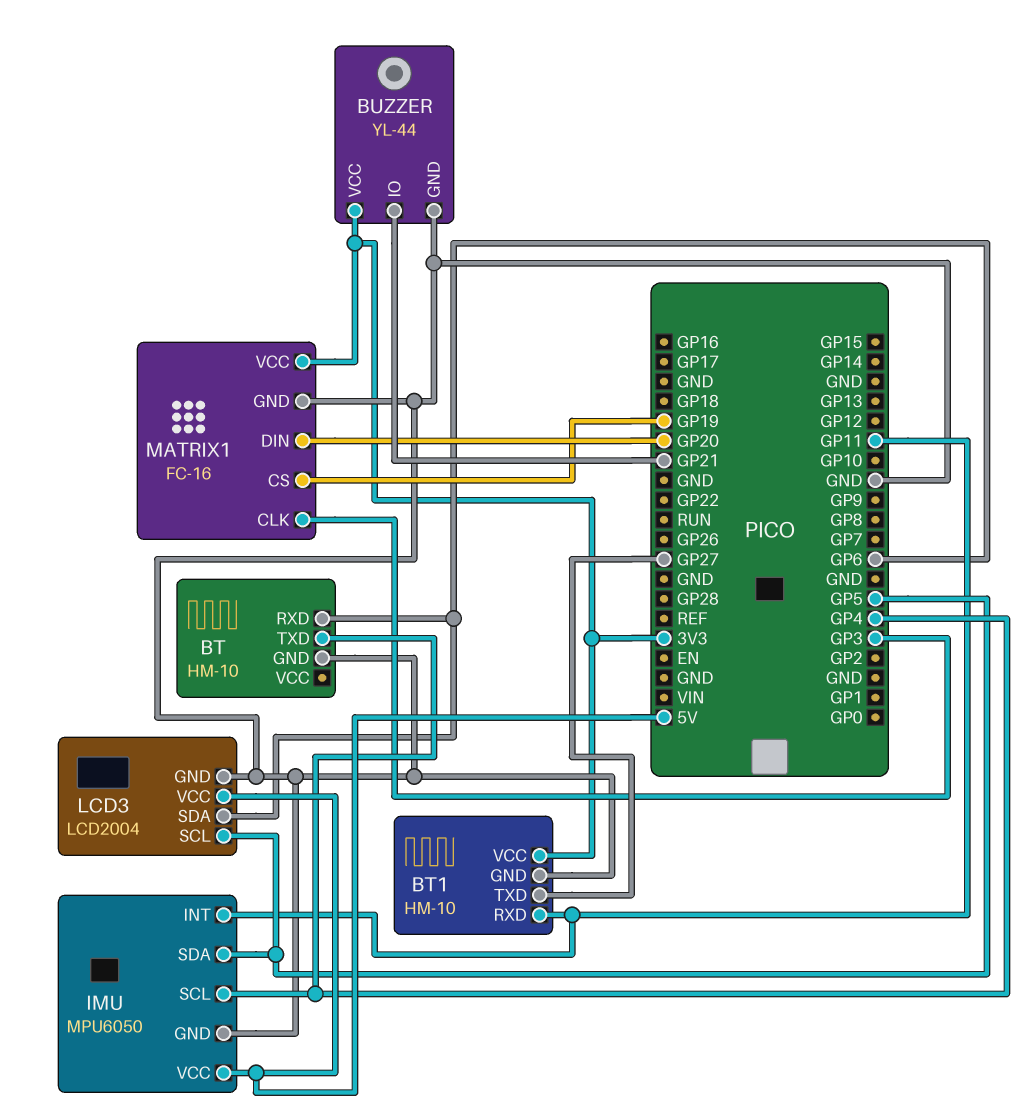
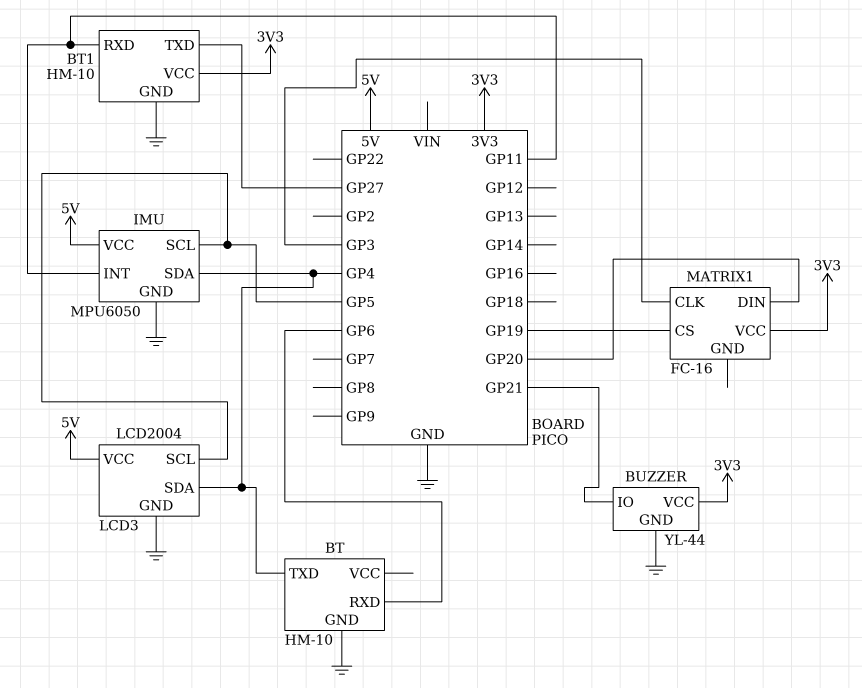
IMU pin SCL: GP4 -> GP5
IMU pin SDA: GP5 -> GP4
LCD3 pin SDA: GP6 -> GP4
MATRIX1 pin GND: GND -> none

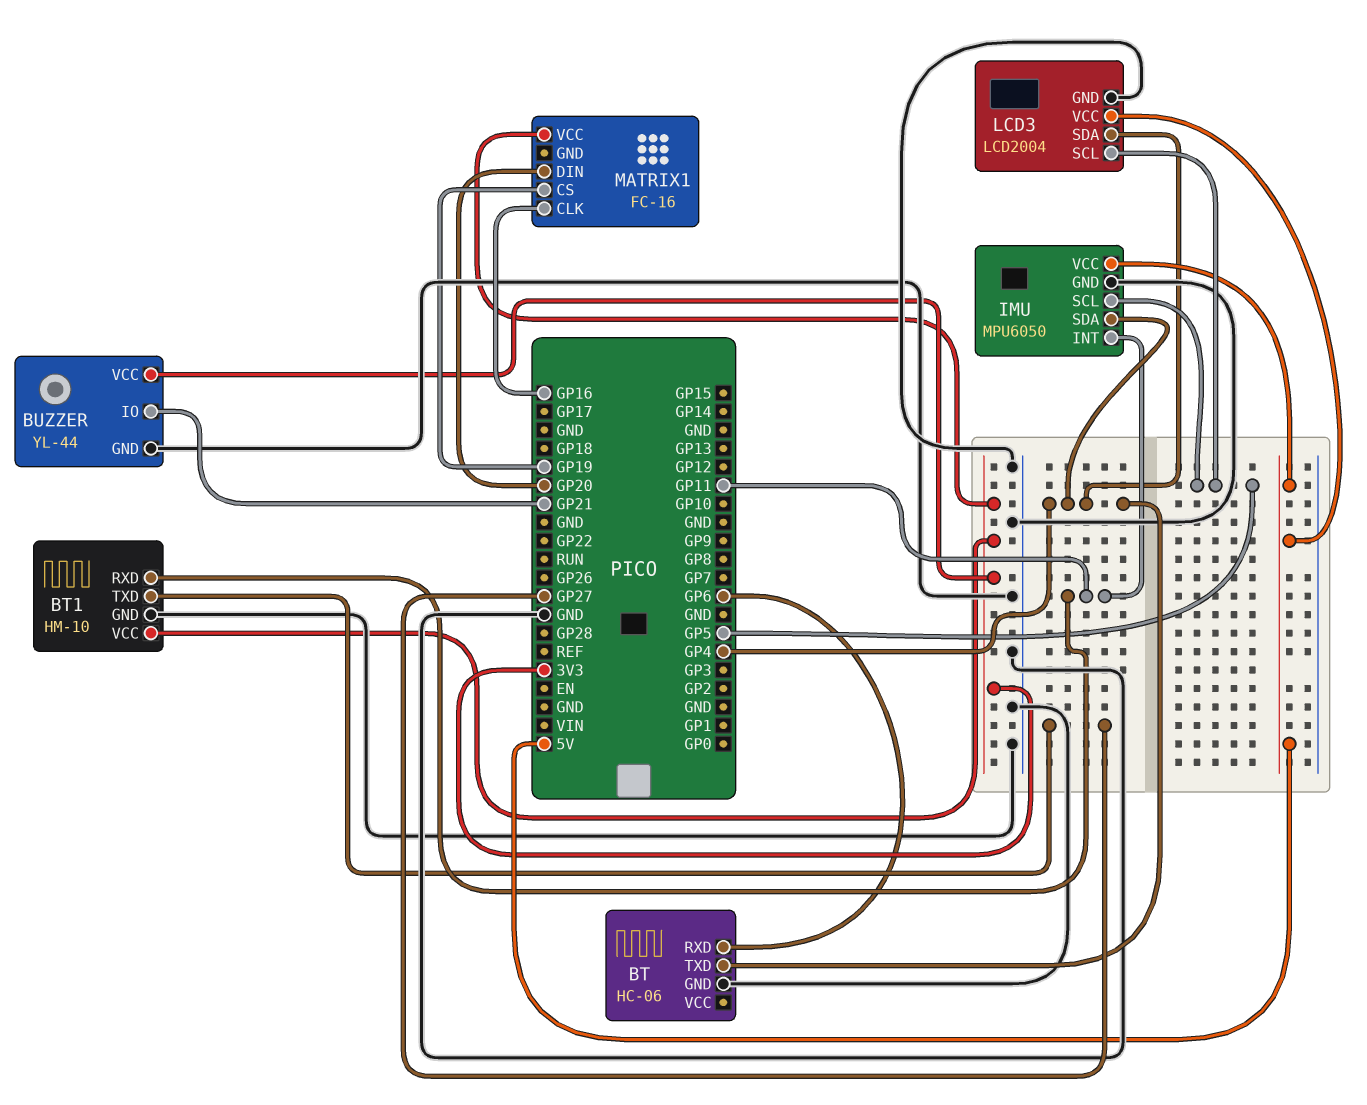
BT: HM-10 -> HC-06
MATRIX1 pin CLK: GP3 -> GP16

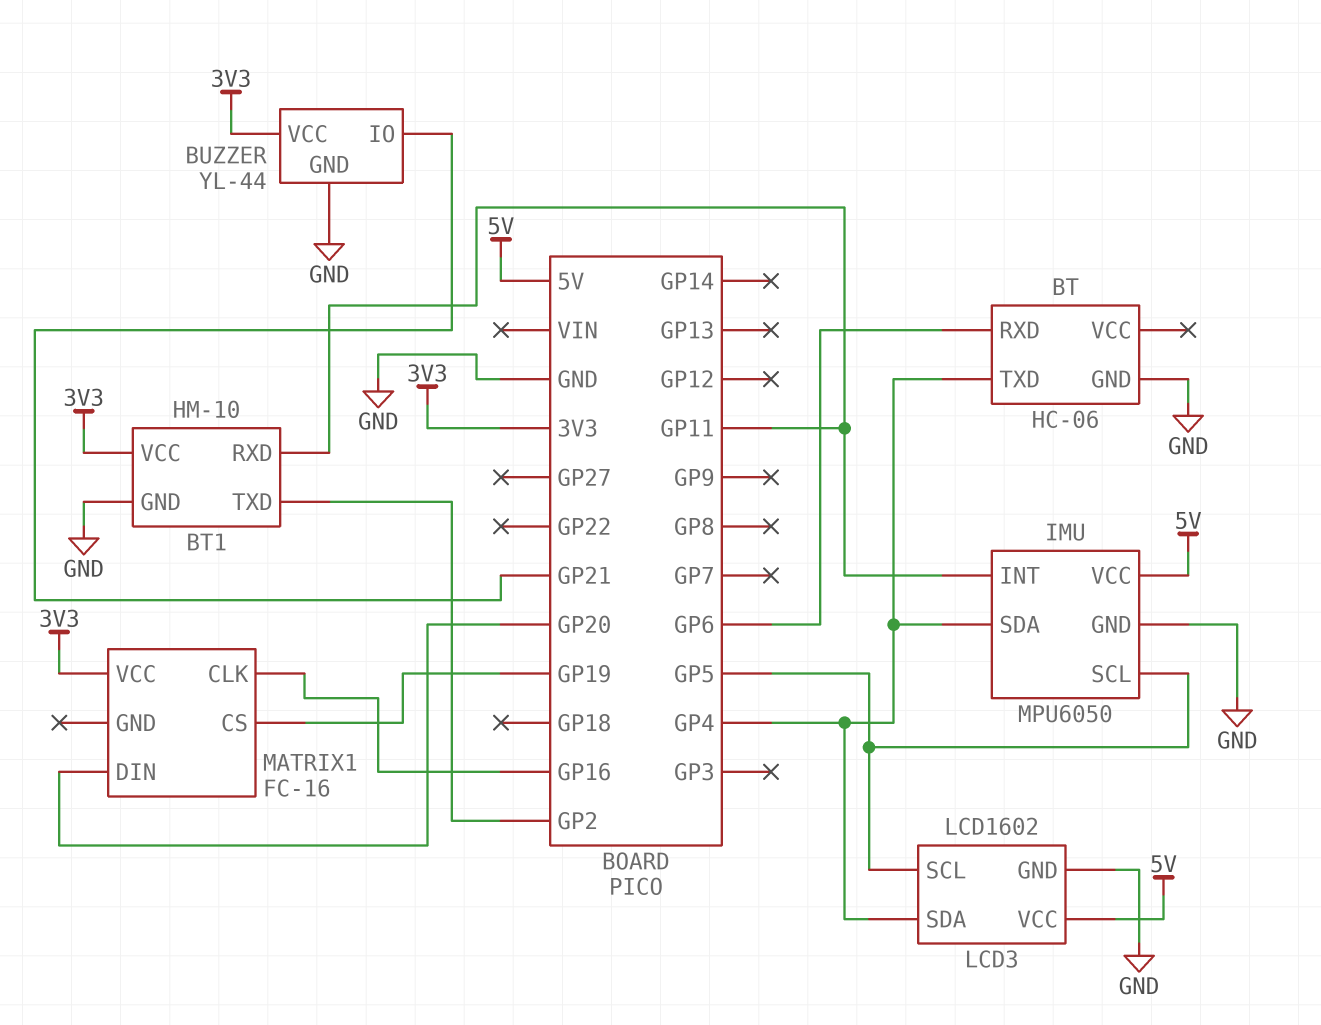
BT1 pin TXD: GP27 -> GP2
LCD3: LCD2004 -> LCD1602

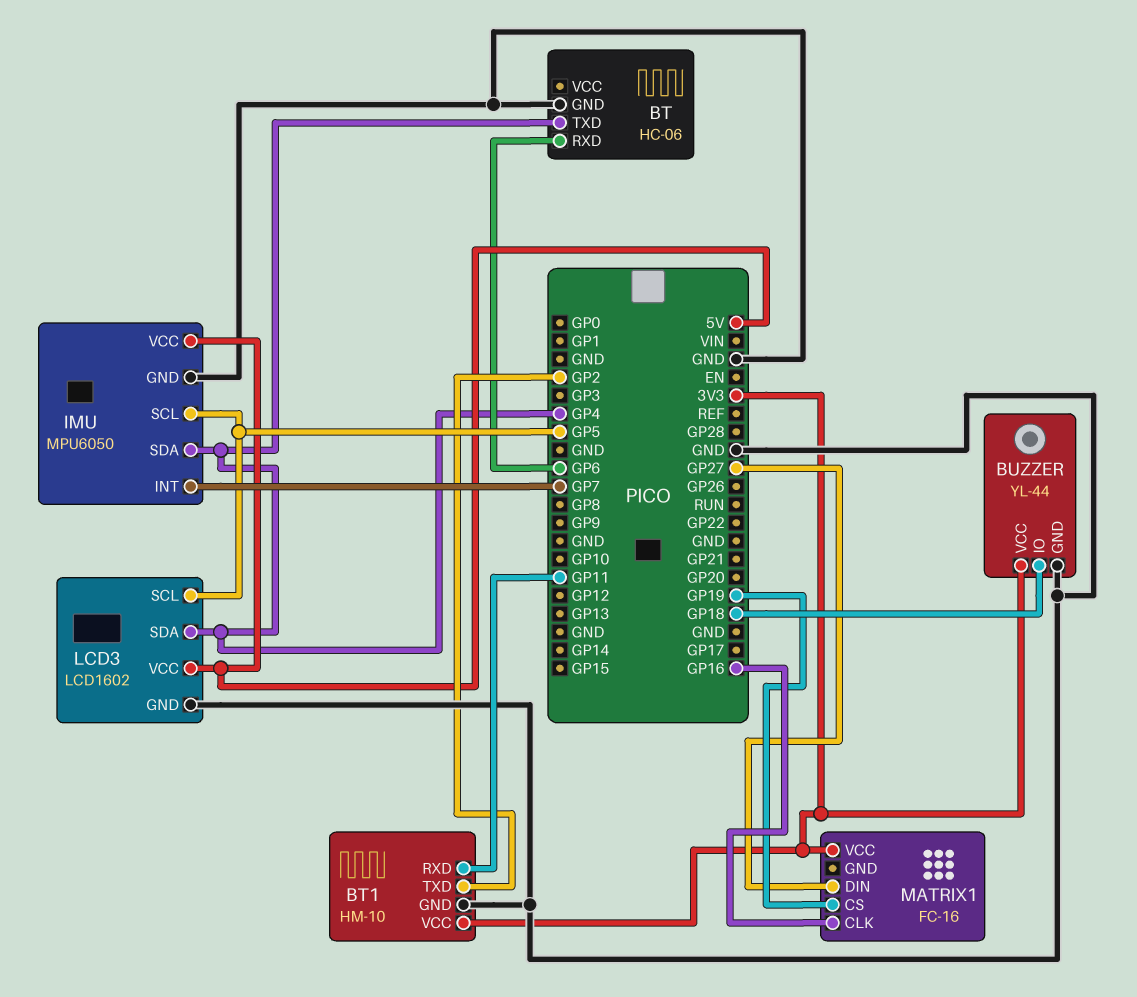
BUZZER pin IO: GP21 -> GP18
IMU pin INT: GP11 -> GP7
MATRIX1 pin DIN: GP20 -> GP27

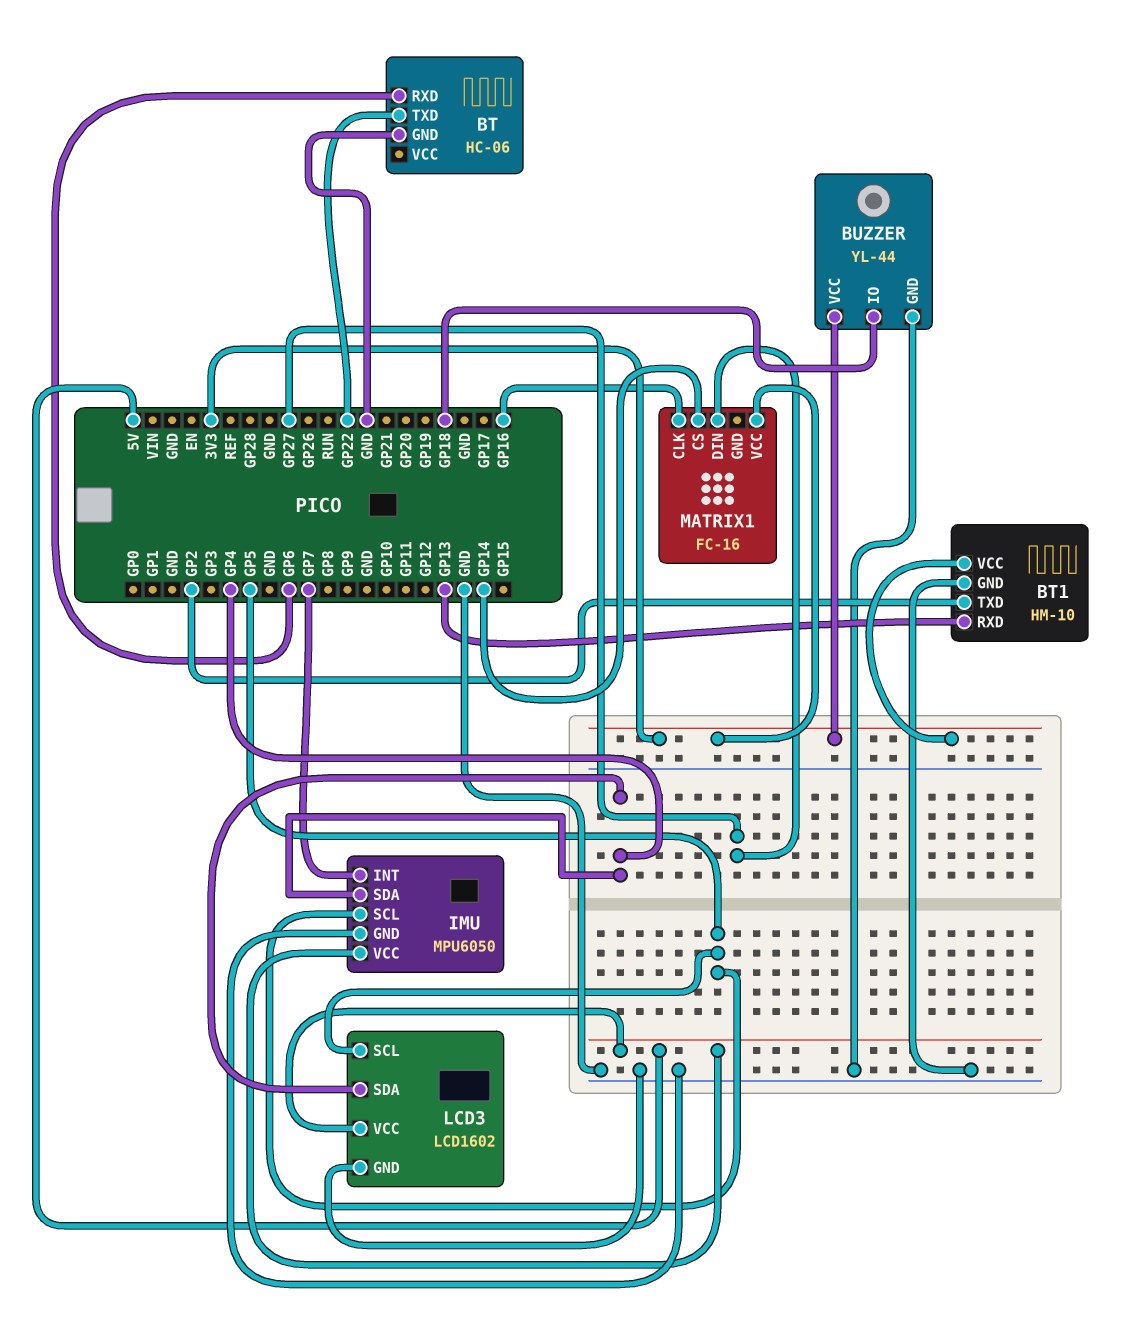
BT pin TXD: GP4 -> GP22
BT1 pin RXD: GP11 -> GP13
MATRIX1 pin CS: GP19 -> GP14

